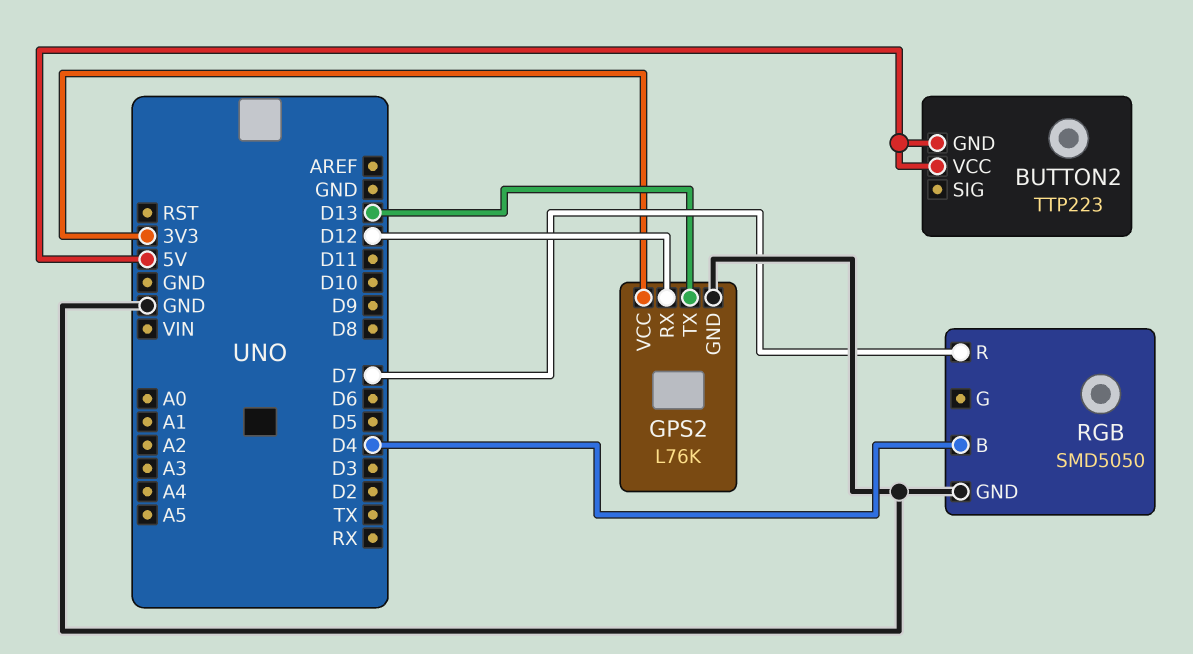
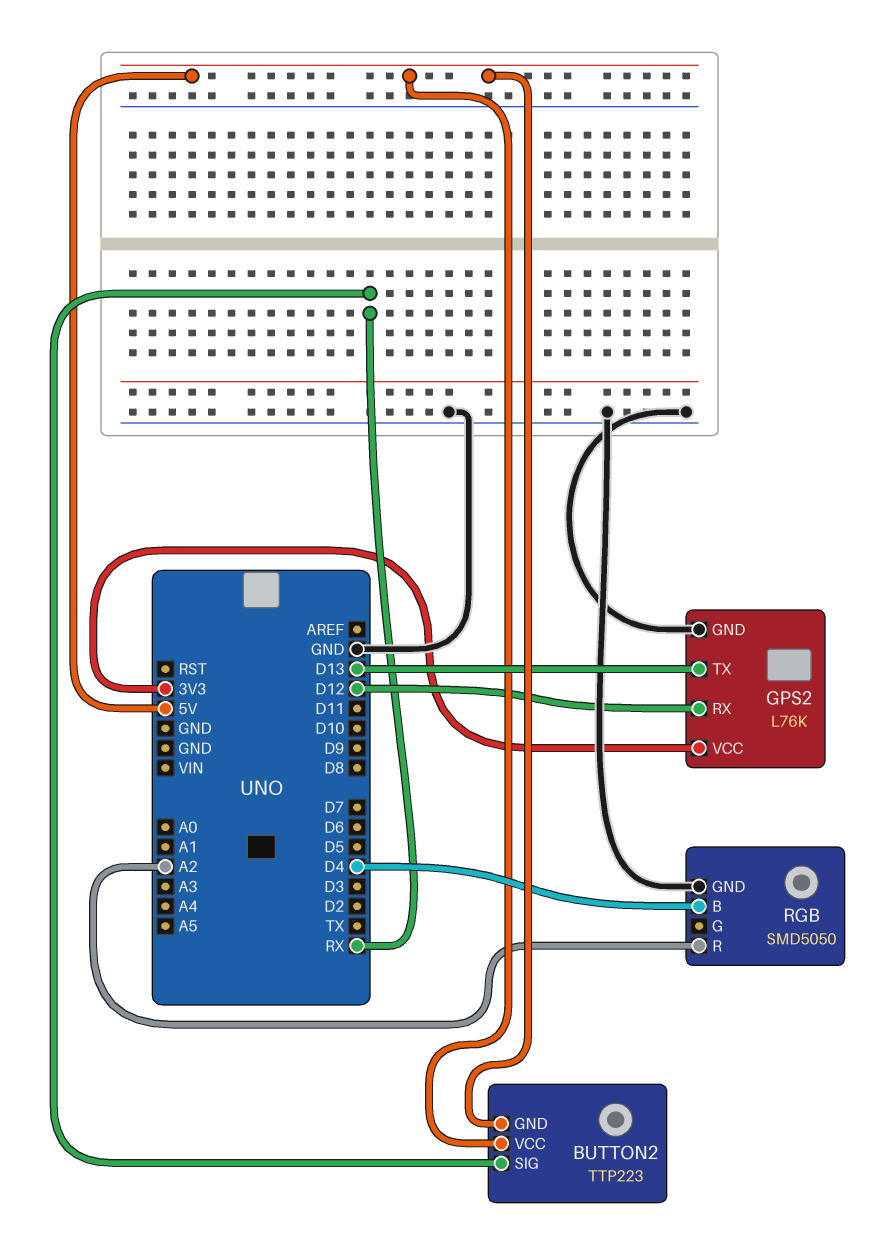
BUTTON2 pin SIG: none -> RX
RGB pin R: D7 -> A2

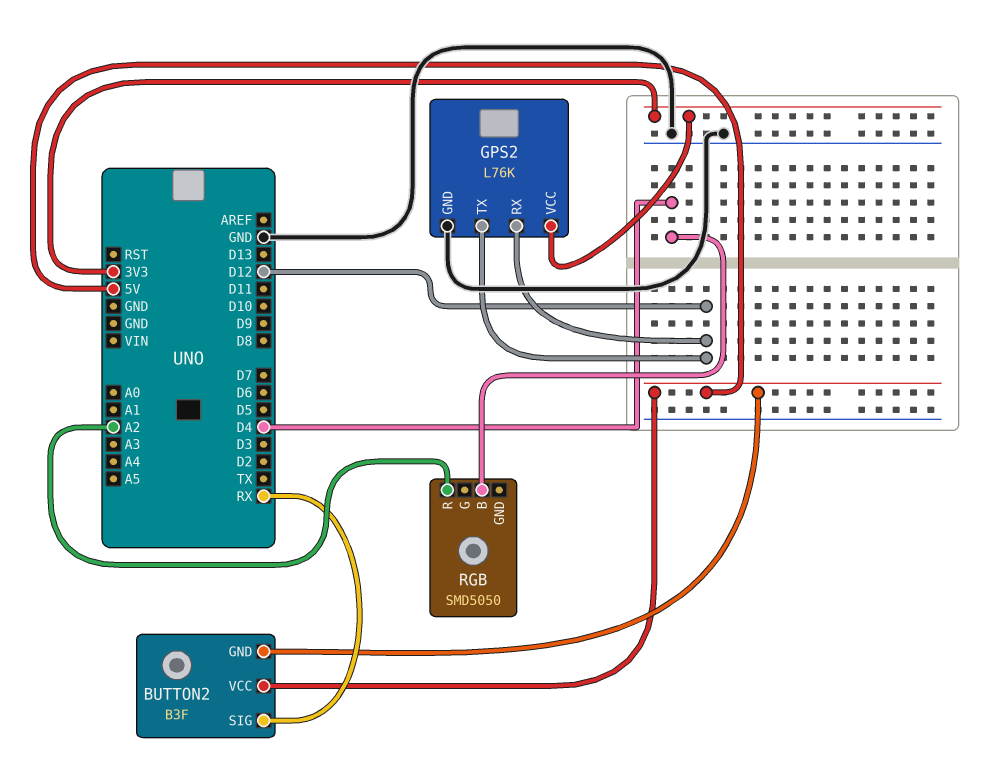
BUTTON2: TTP223 -> B3F
GPS2 pin TX: D13 -> D12
RGB pin GND: GND -> none

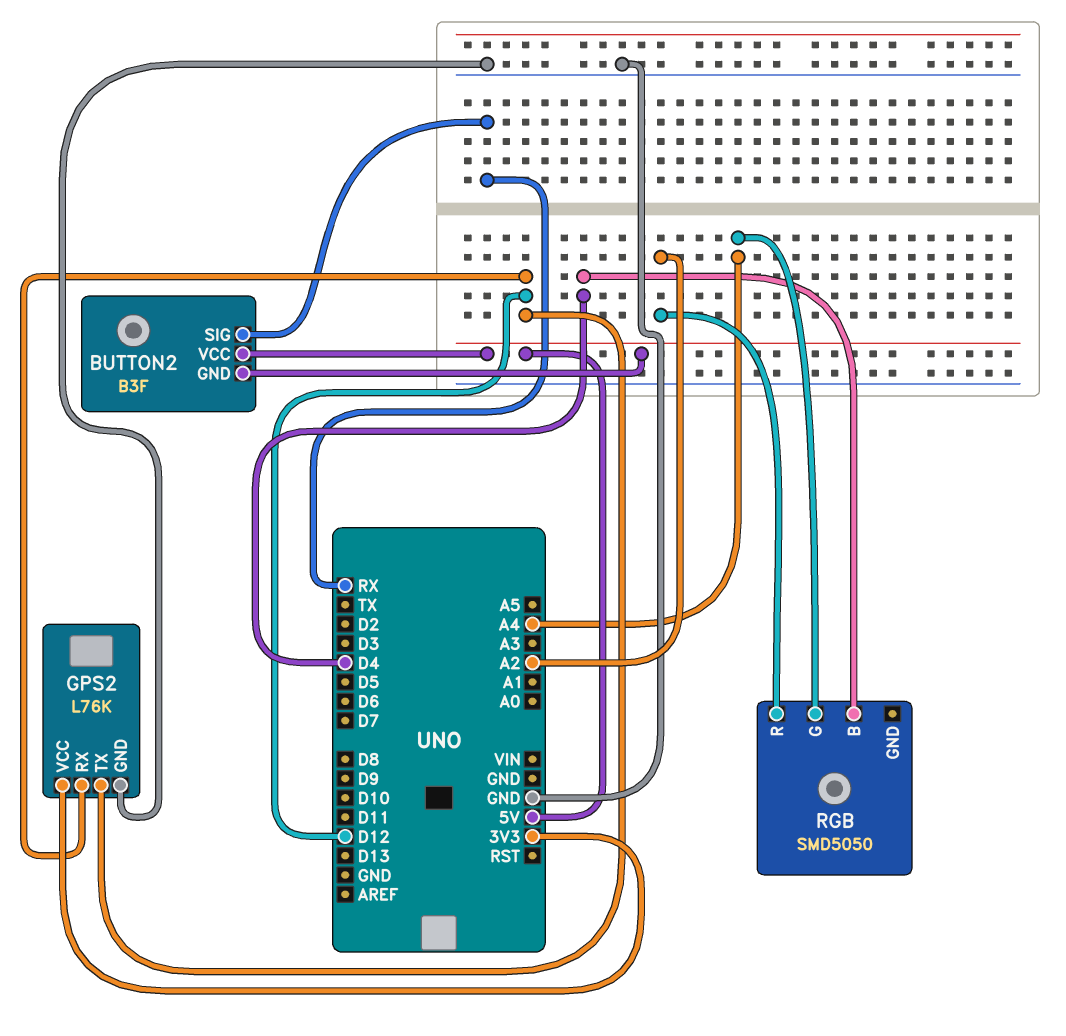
RGB pin G: none -> A4

